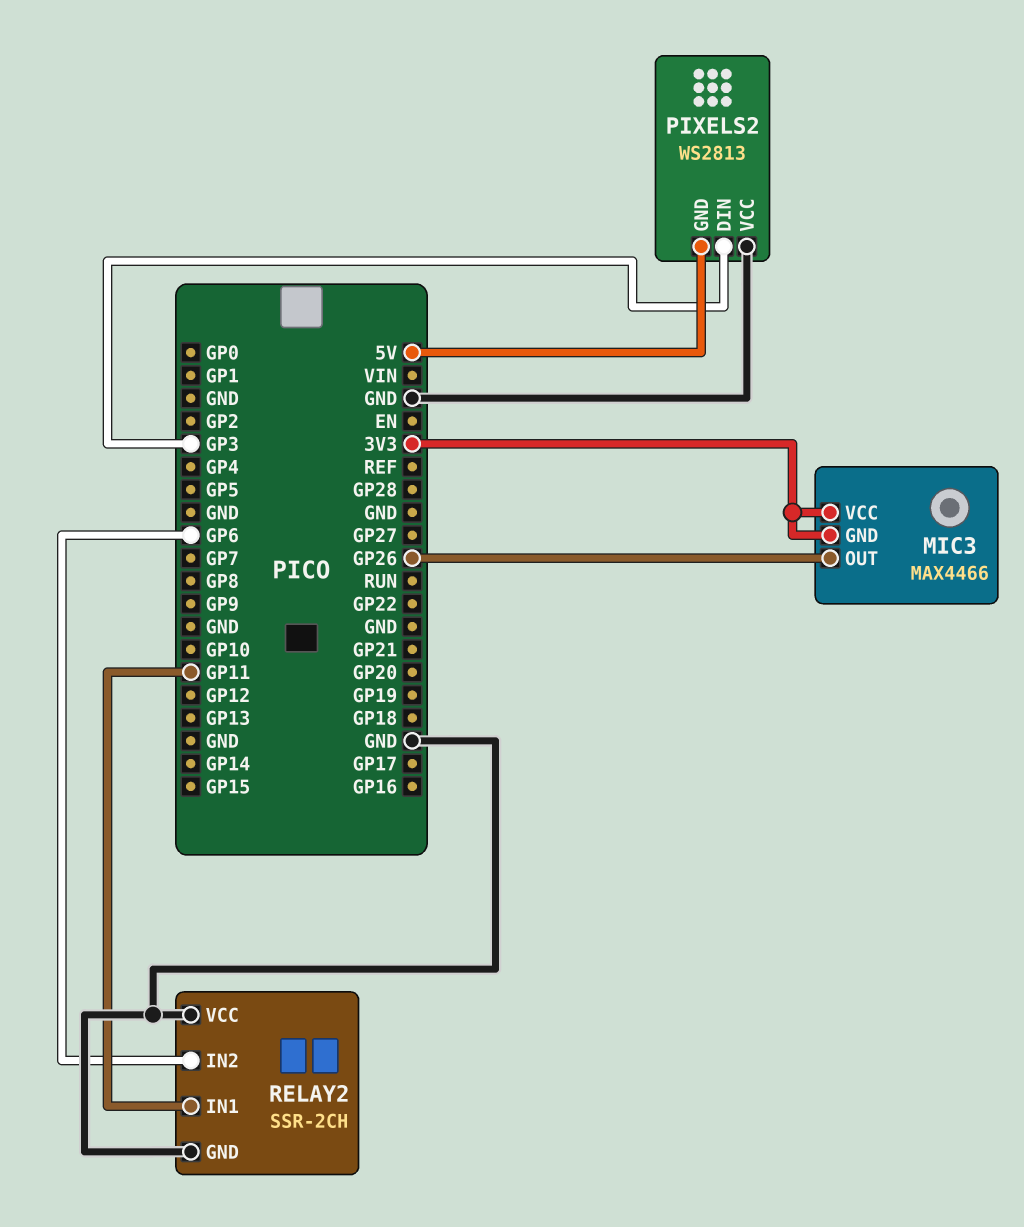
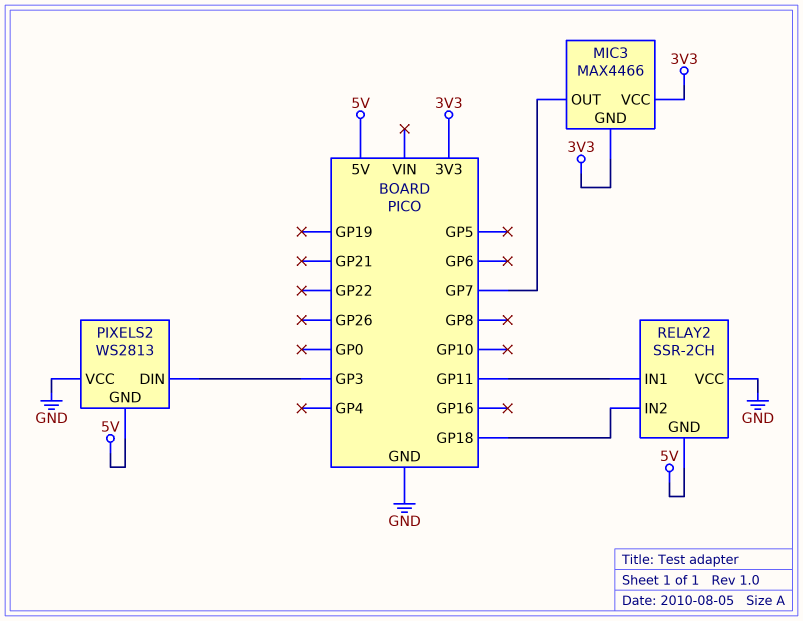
MIC3 pin OUT: GP26 -> GP7
RELAY2 pin GND: GND -> 5V
RELAY2 pin IN2: GP6 -> GP18

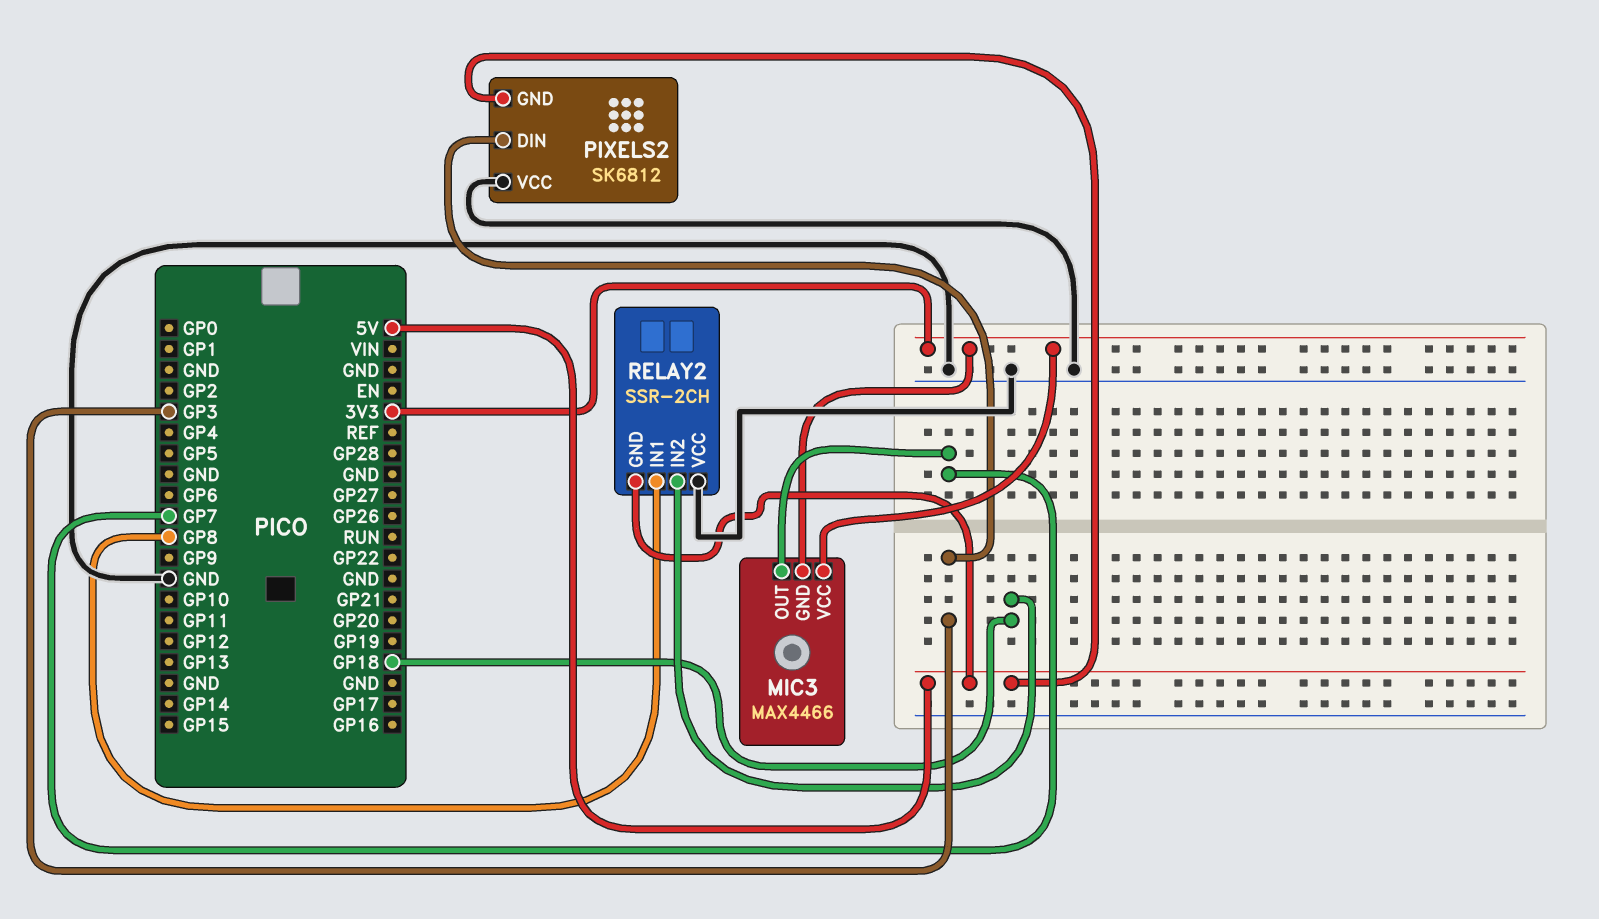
PIXELS2: WS2813 -> SK6812
RELAY2 pin IN1: GP11 -> GP8

